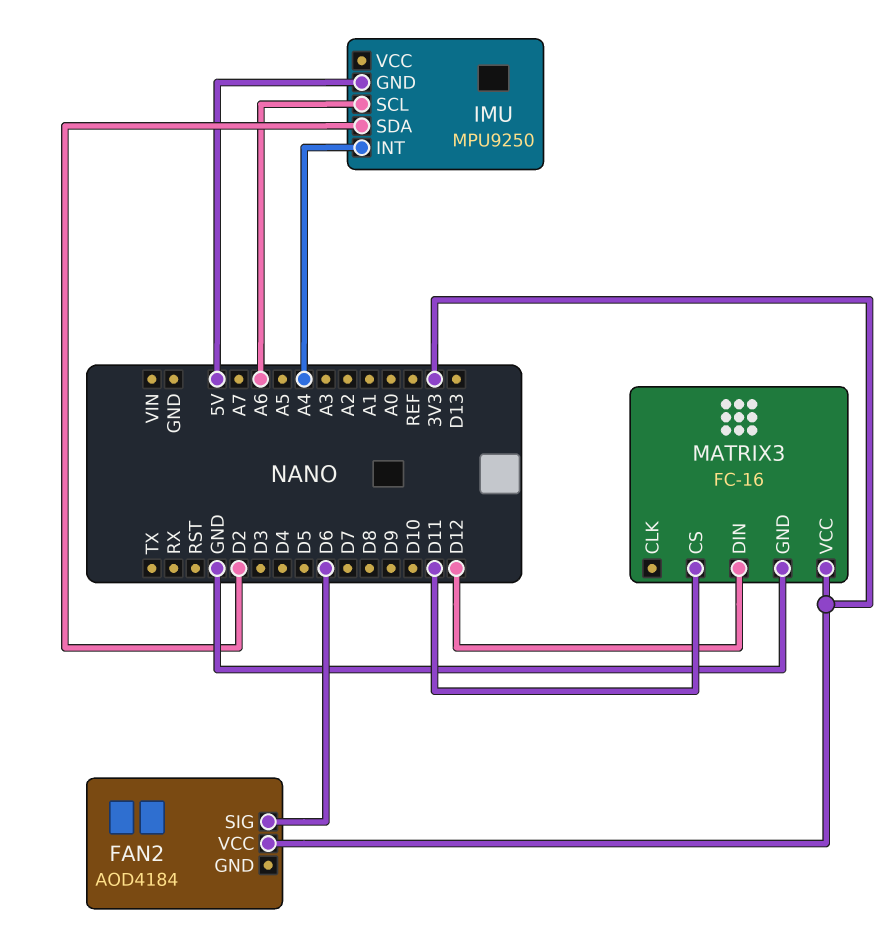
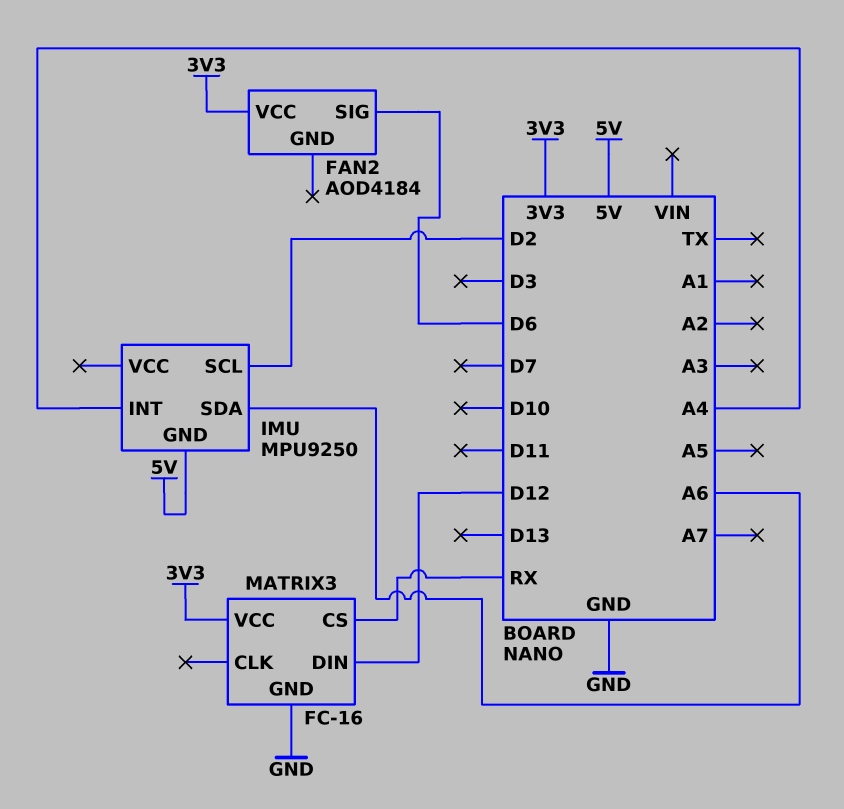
IMU pin SCL: A6 -> D2
IMU pin SDA: D2 -> A6
MATRIX3 pin CS: D11 -> RX

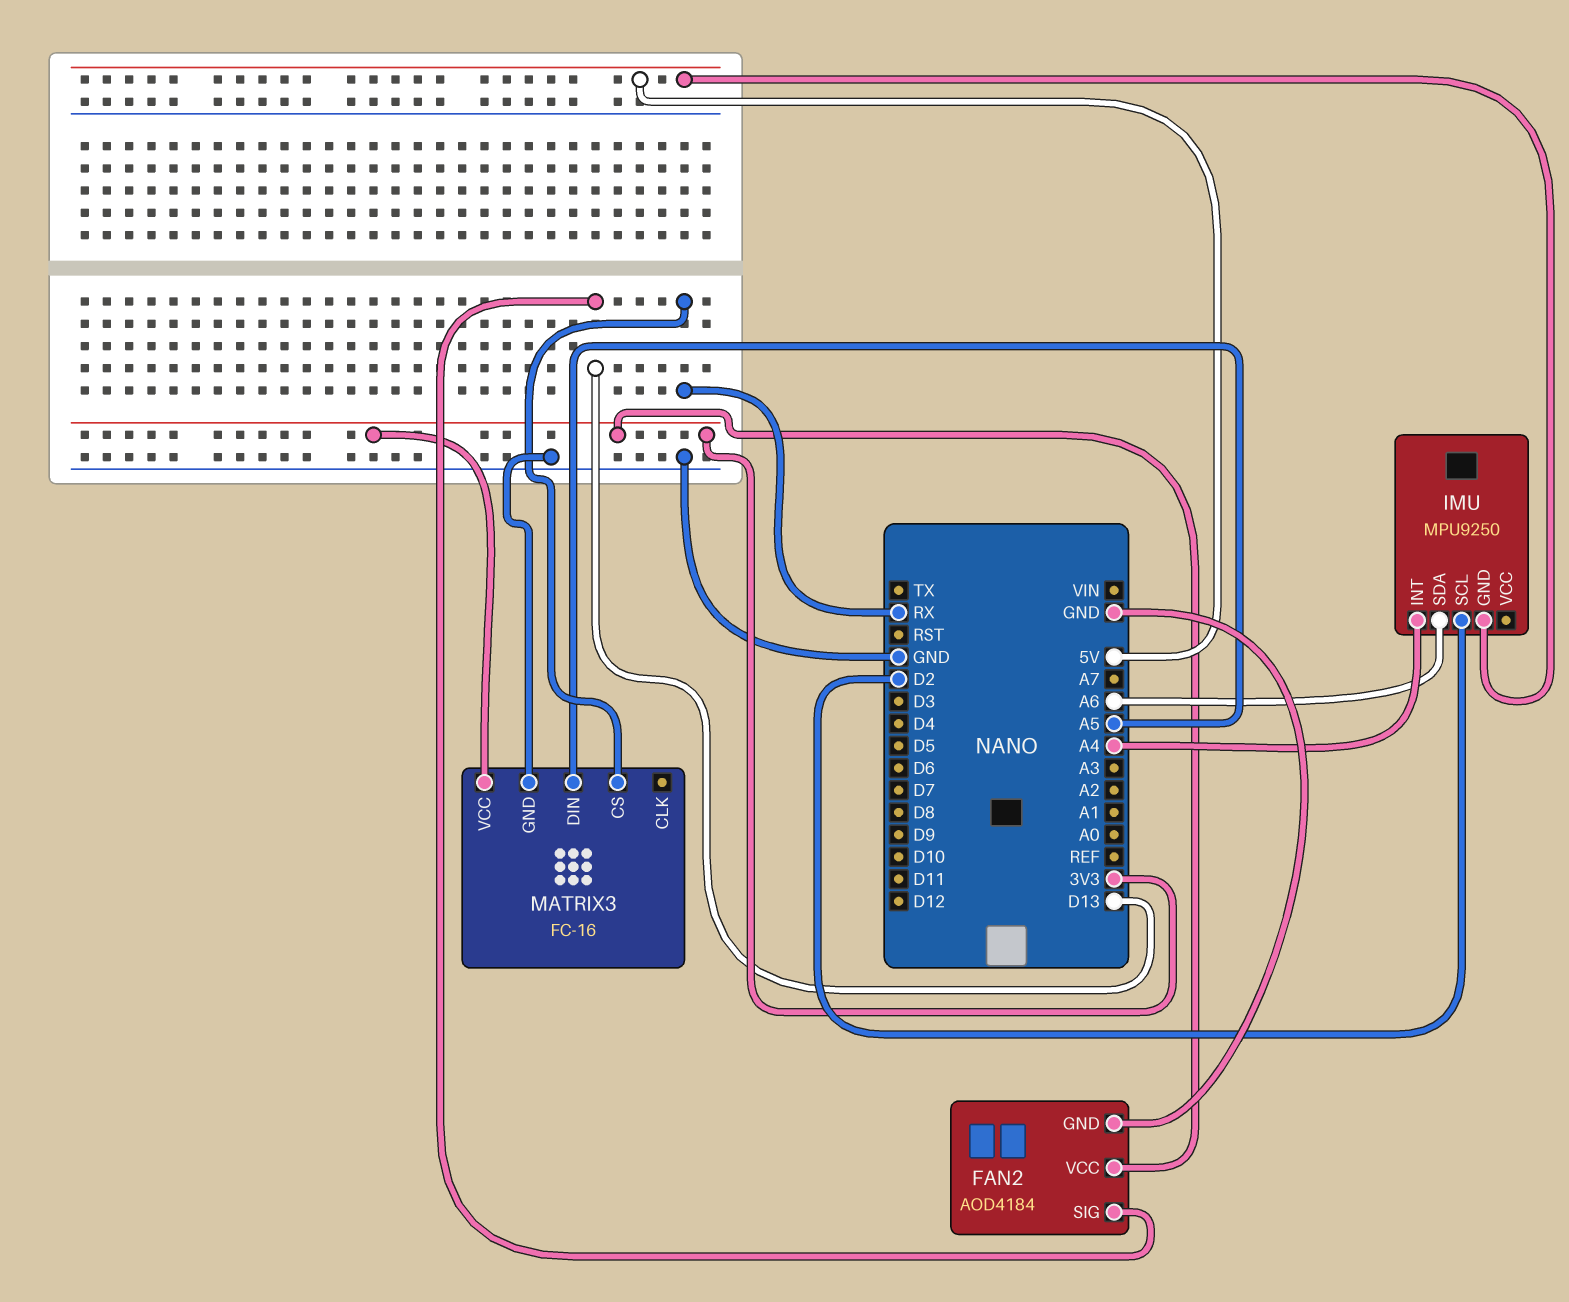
FAN2 pin GND: none -> GND
FAN2 pin SIG: D6 -> D13
MATRIX3 pin DIN: D12 -> A5

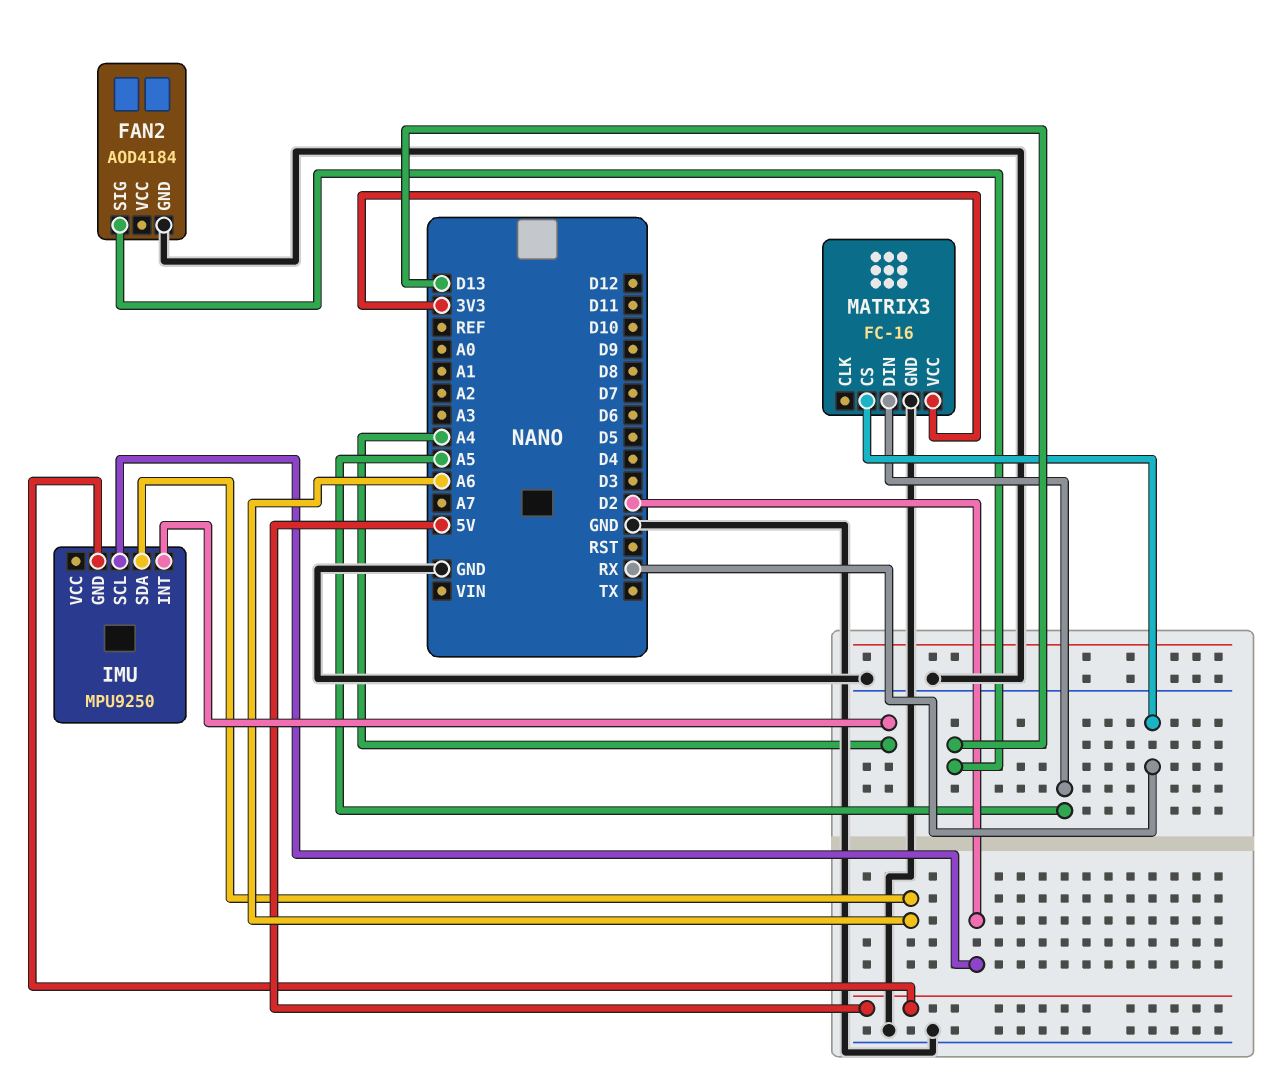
FAN2 pin VCC: 3V3 -> none

